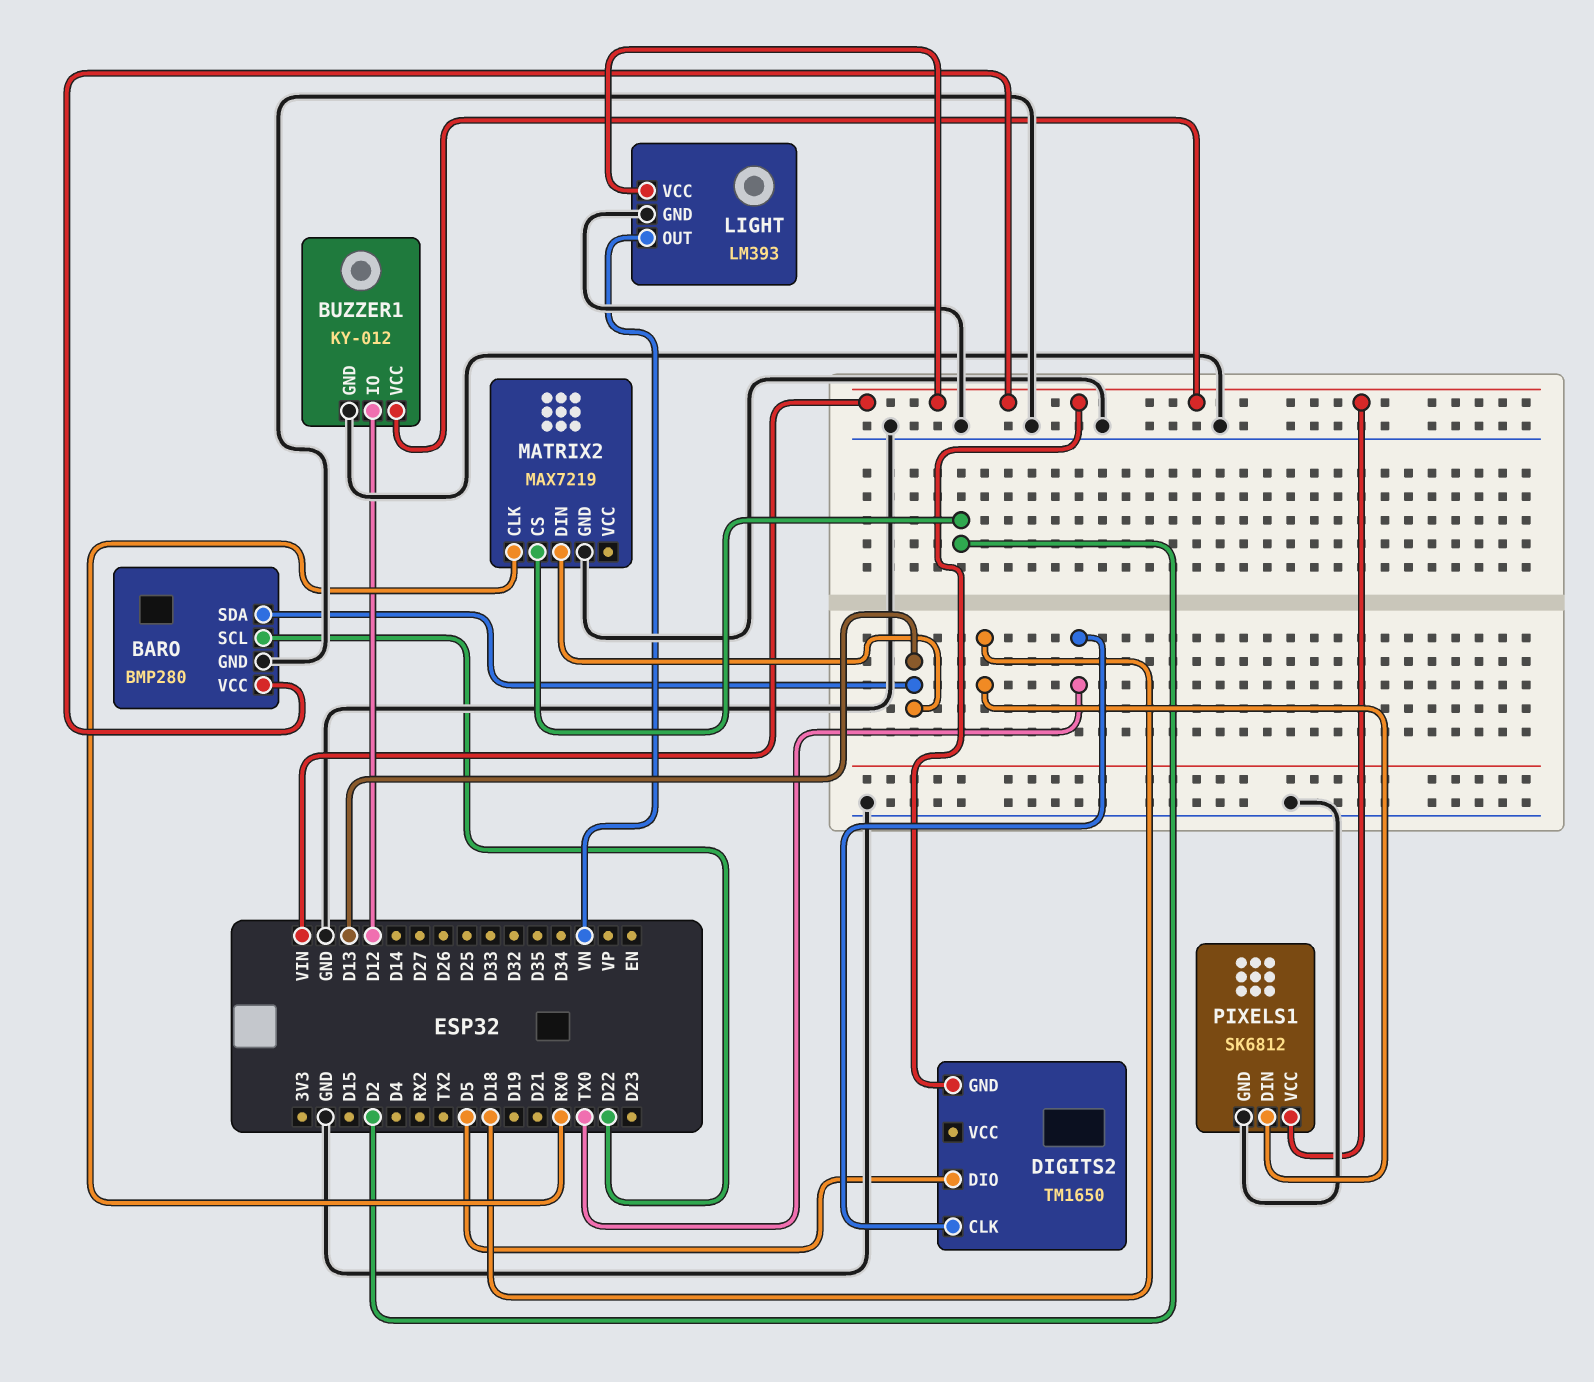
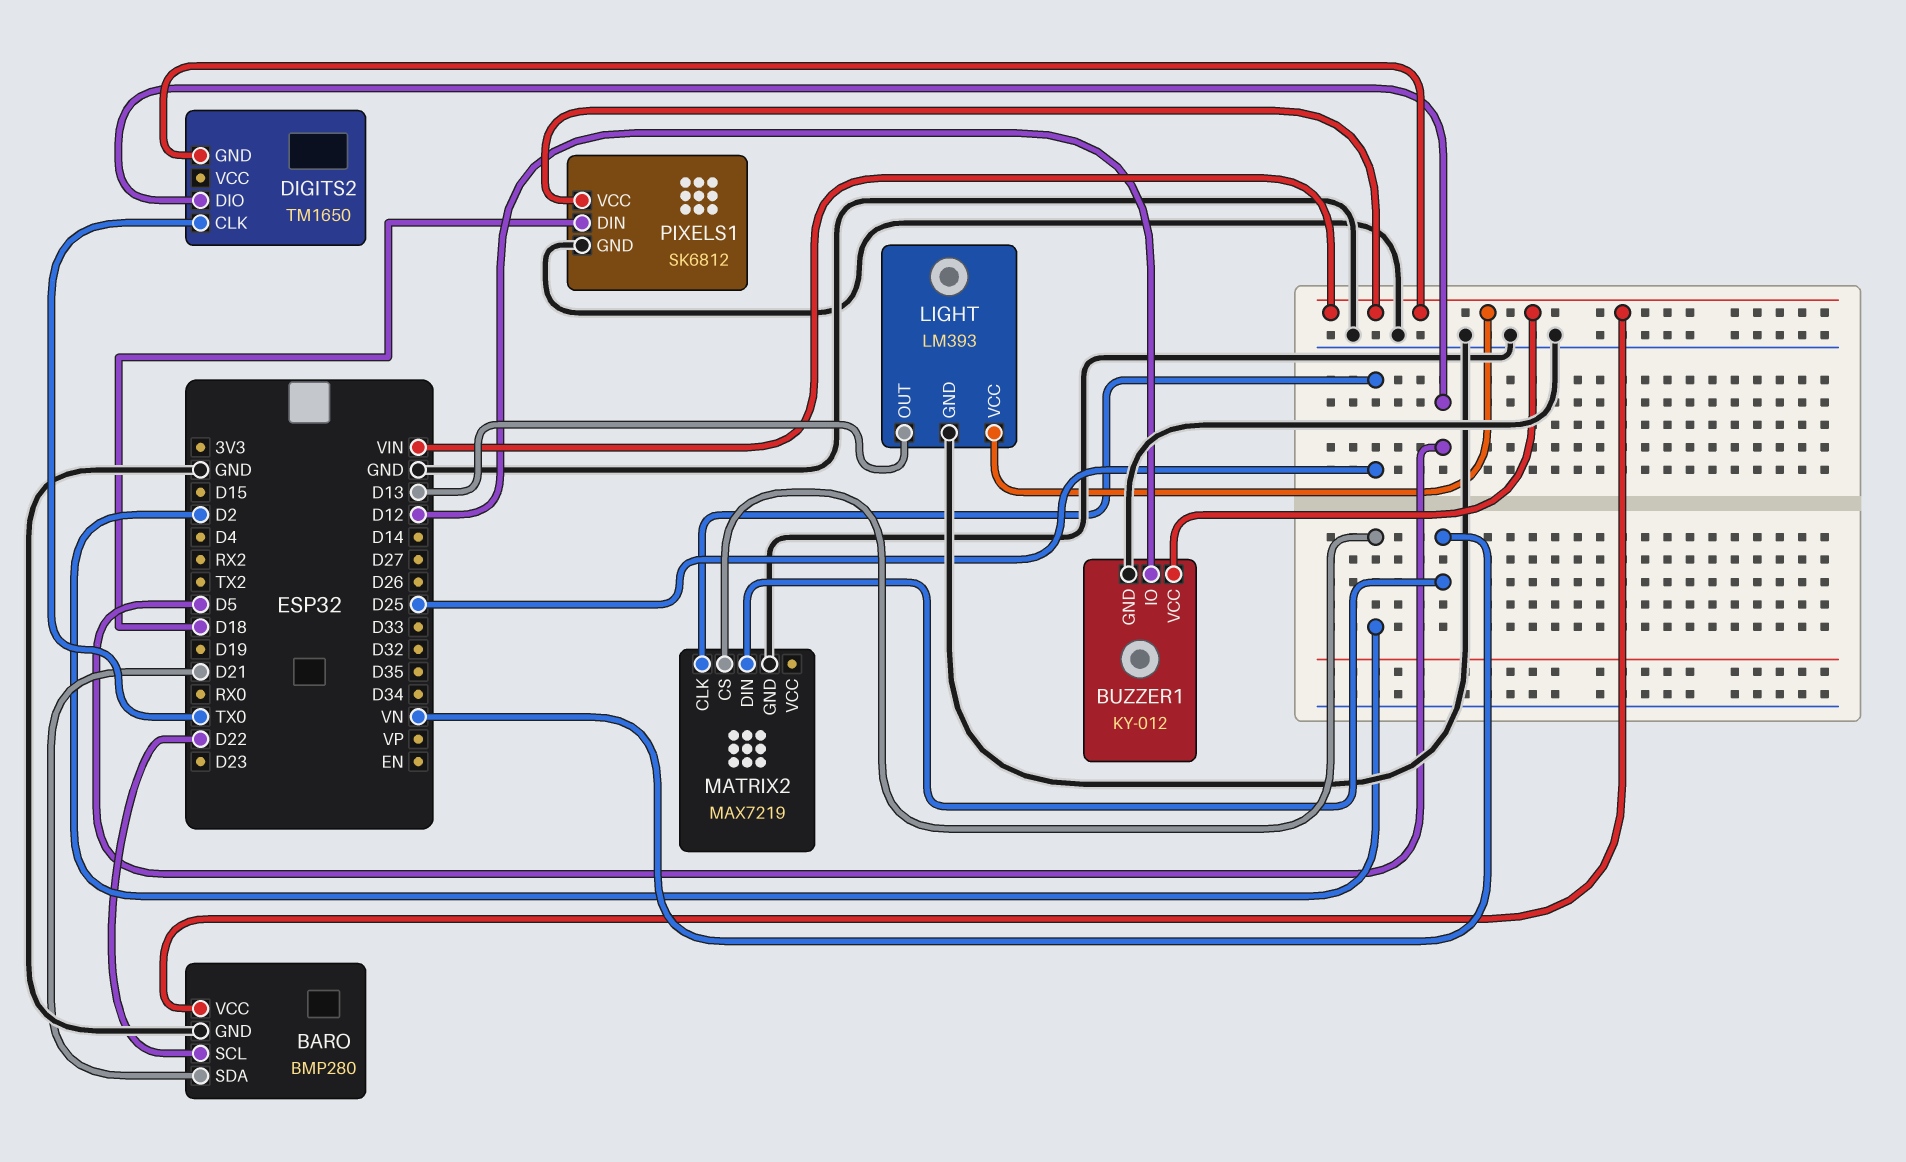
BARO pin SDA: D13 -> D21
LIGHT pin OUT: VN -> D13
MATRIX2 pin CLK: RX0 -> D25
MATRIX2 pin DIN: D13 -> VN

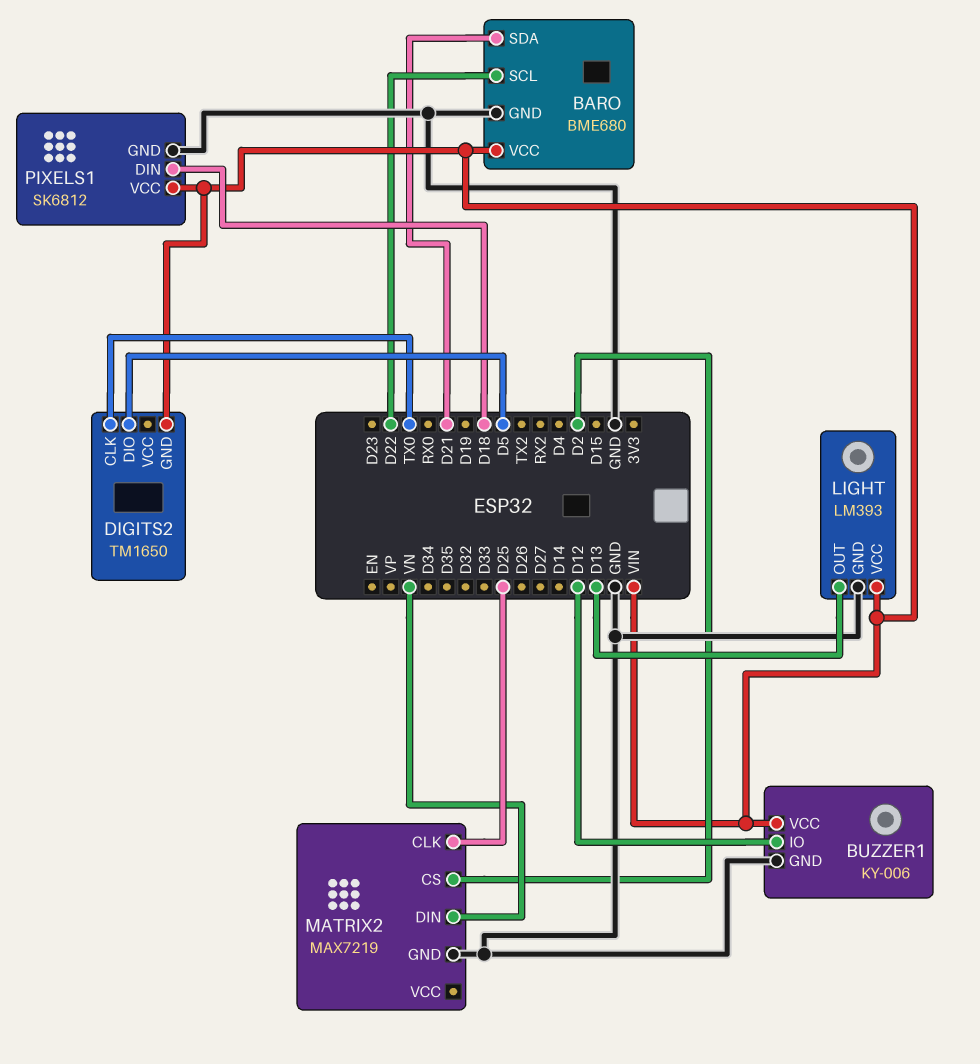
BARO: BMP280 -> BME680
BUZZER1: KY-012 -> KY-006

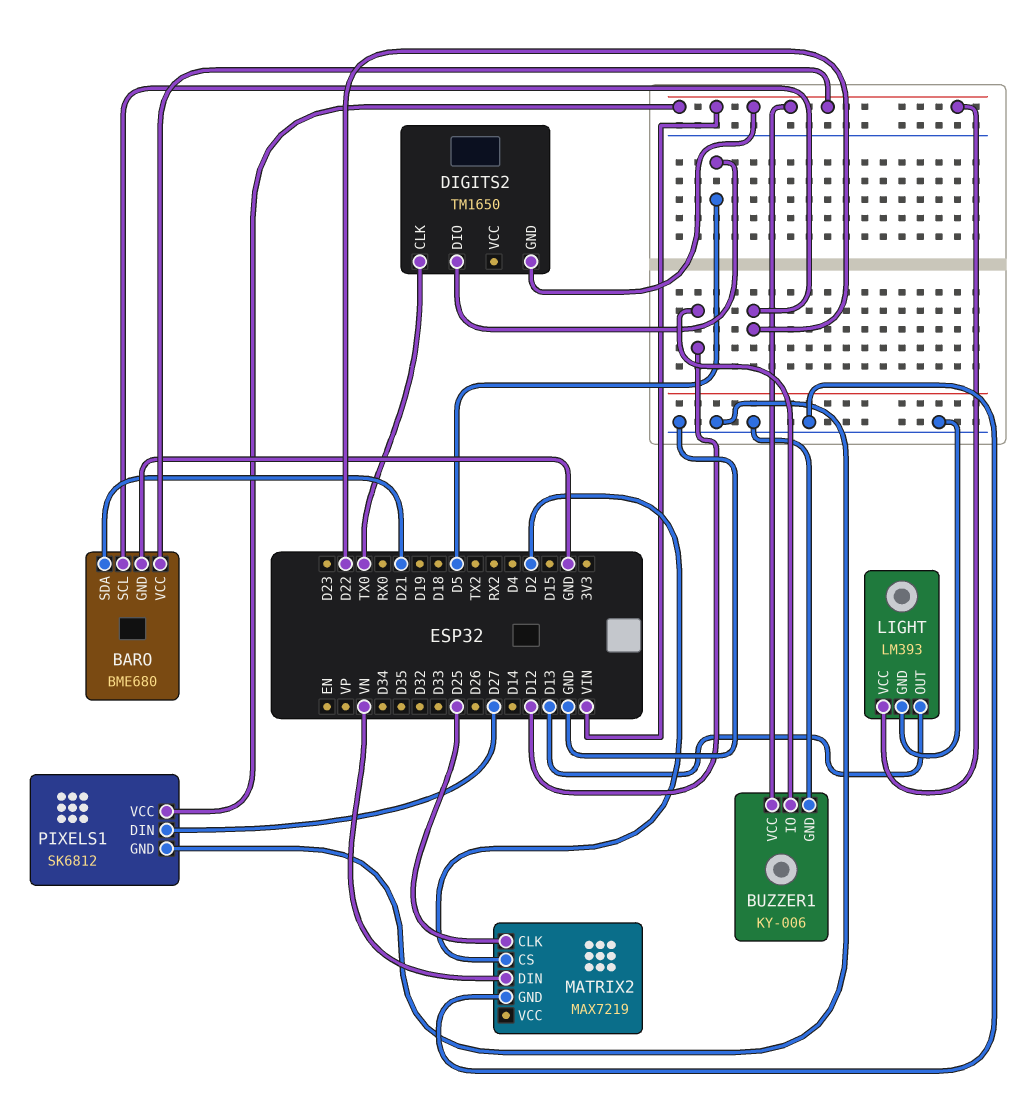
PIXELS1 pin DIN: D18 -> D27

